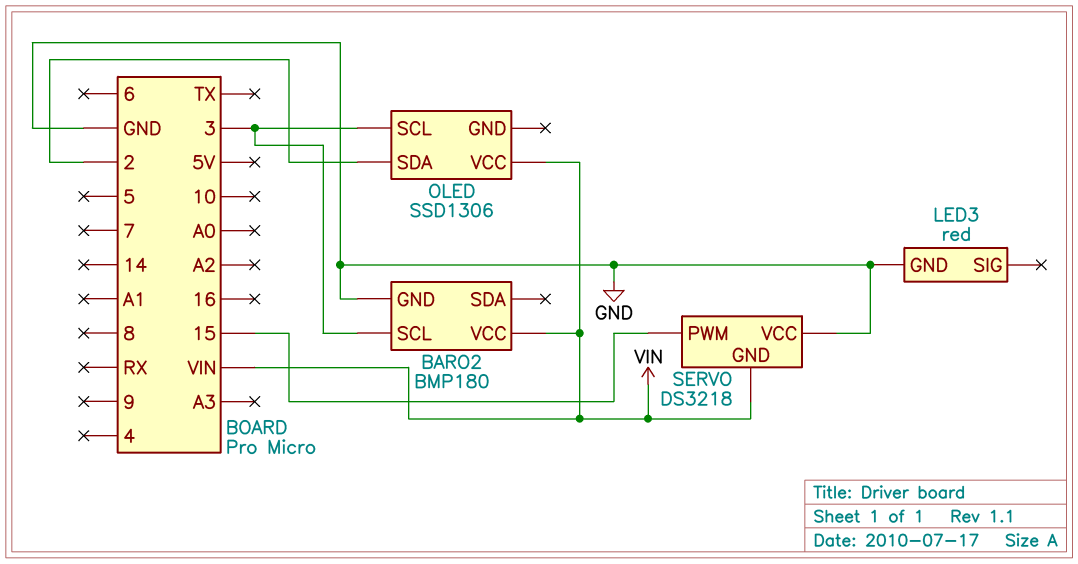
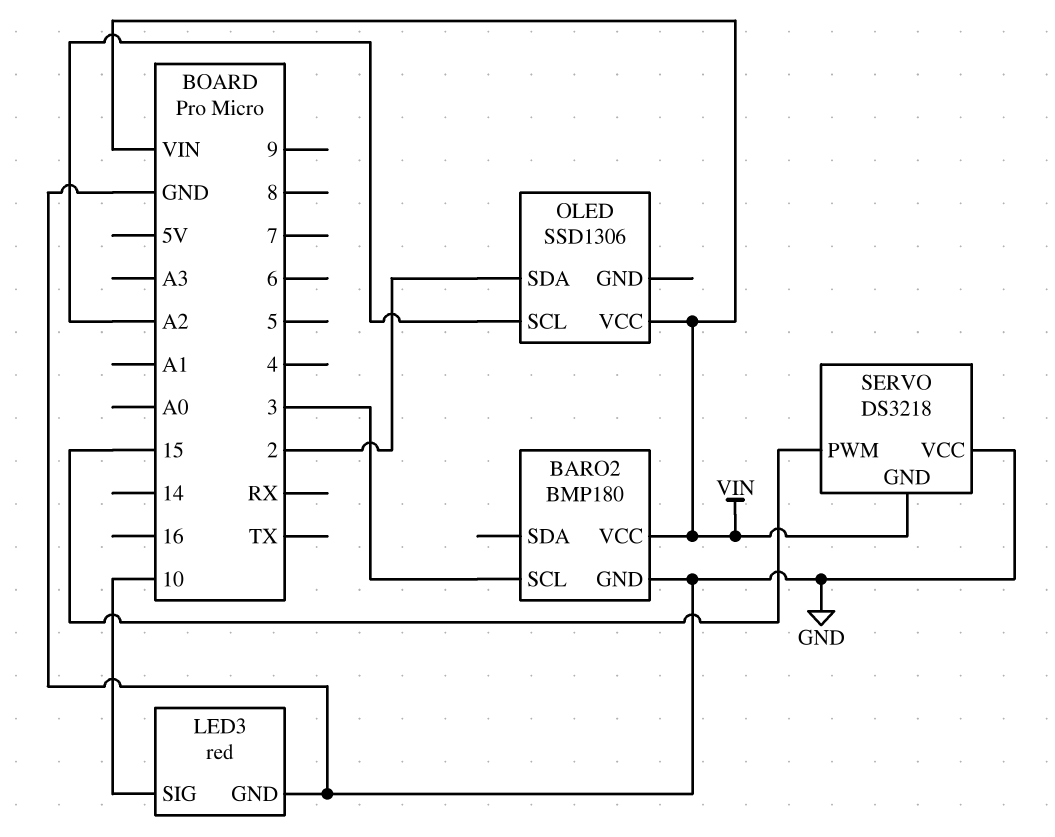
LED3 pin SIG: none -> 10
OLED pin SCL: 3 -> A2

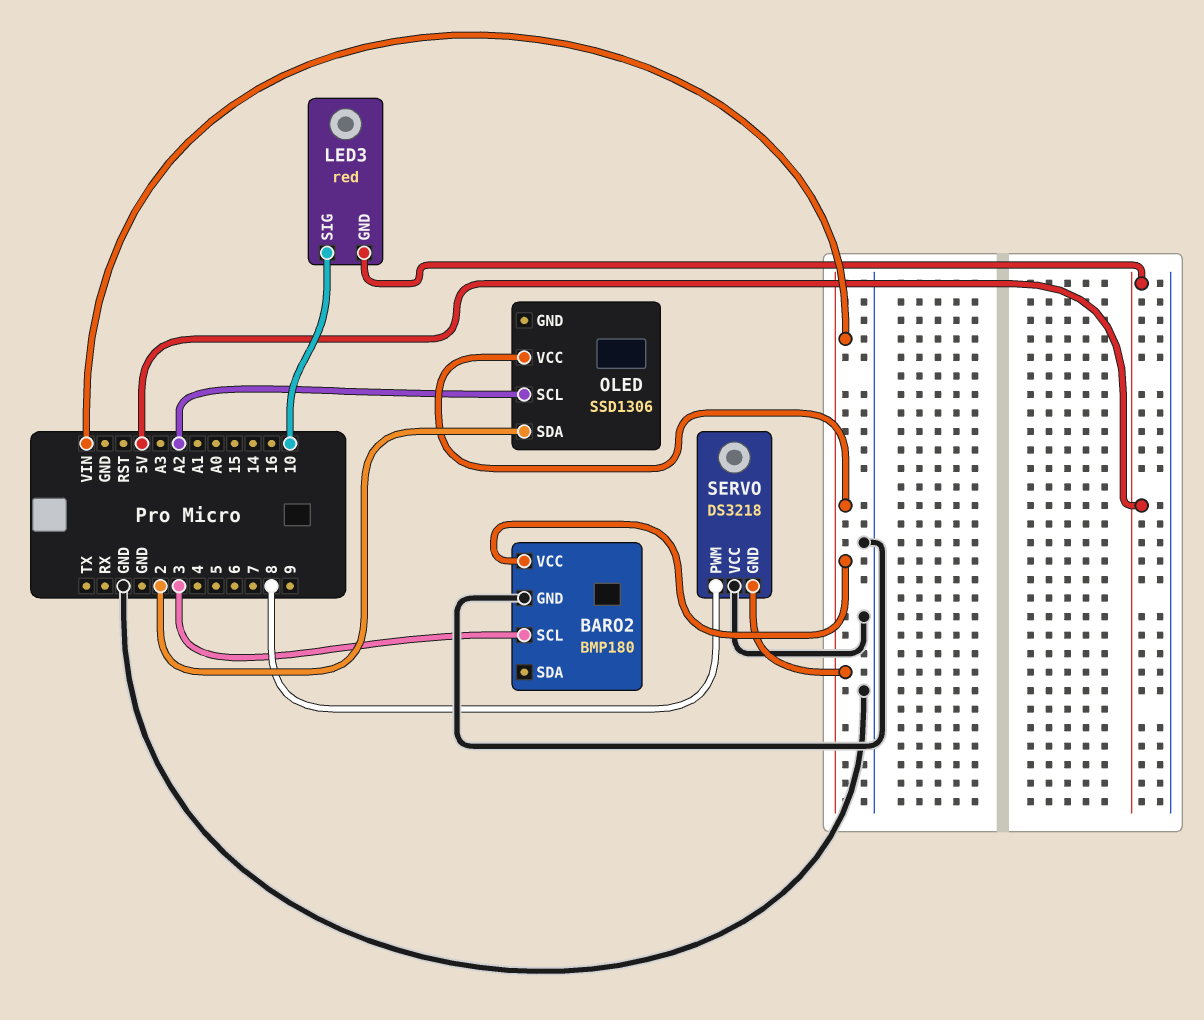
LED3 pin GND: GND -> 5V
SERVO pin PWM: 15 -> 8

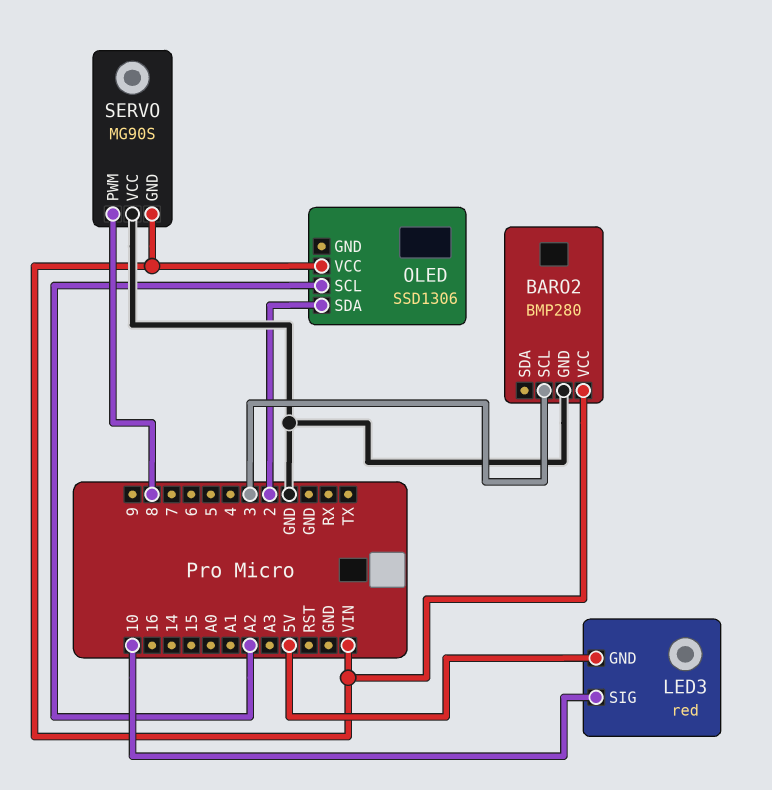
BARO2: BMP180 -> BMP280
SERVO: DS3218 -> MG90S

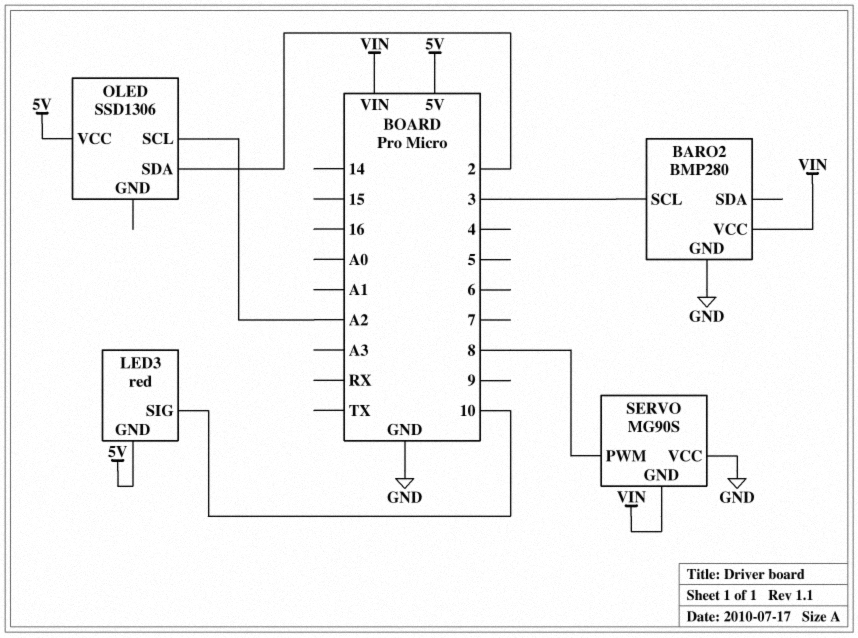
OLED pin VCC: VIN -> 5V

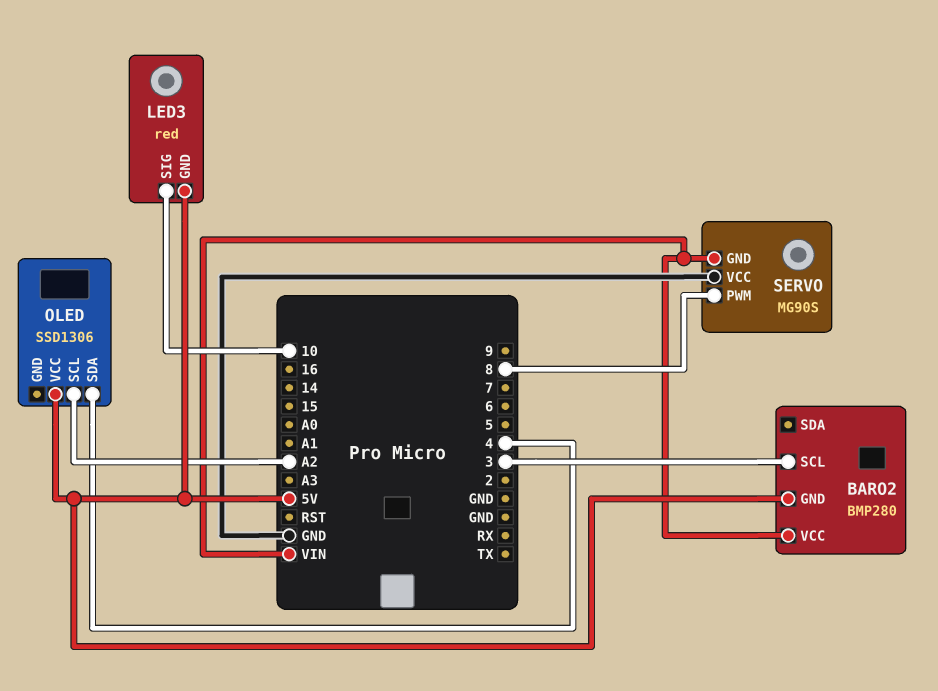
BARO2 pin GND: GND -> 5V
OLED pin SDA: 2 -> 4

